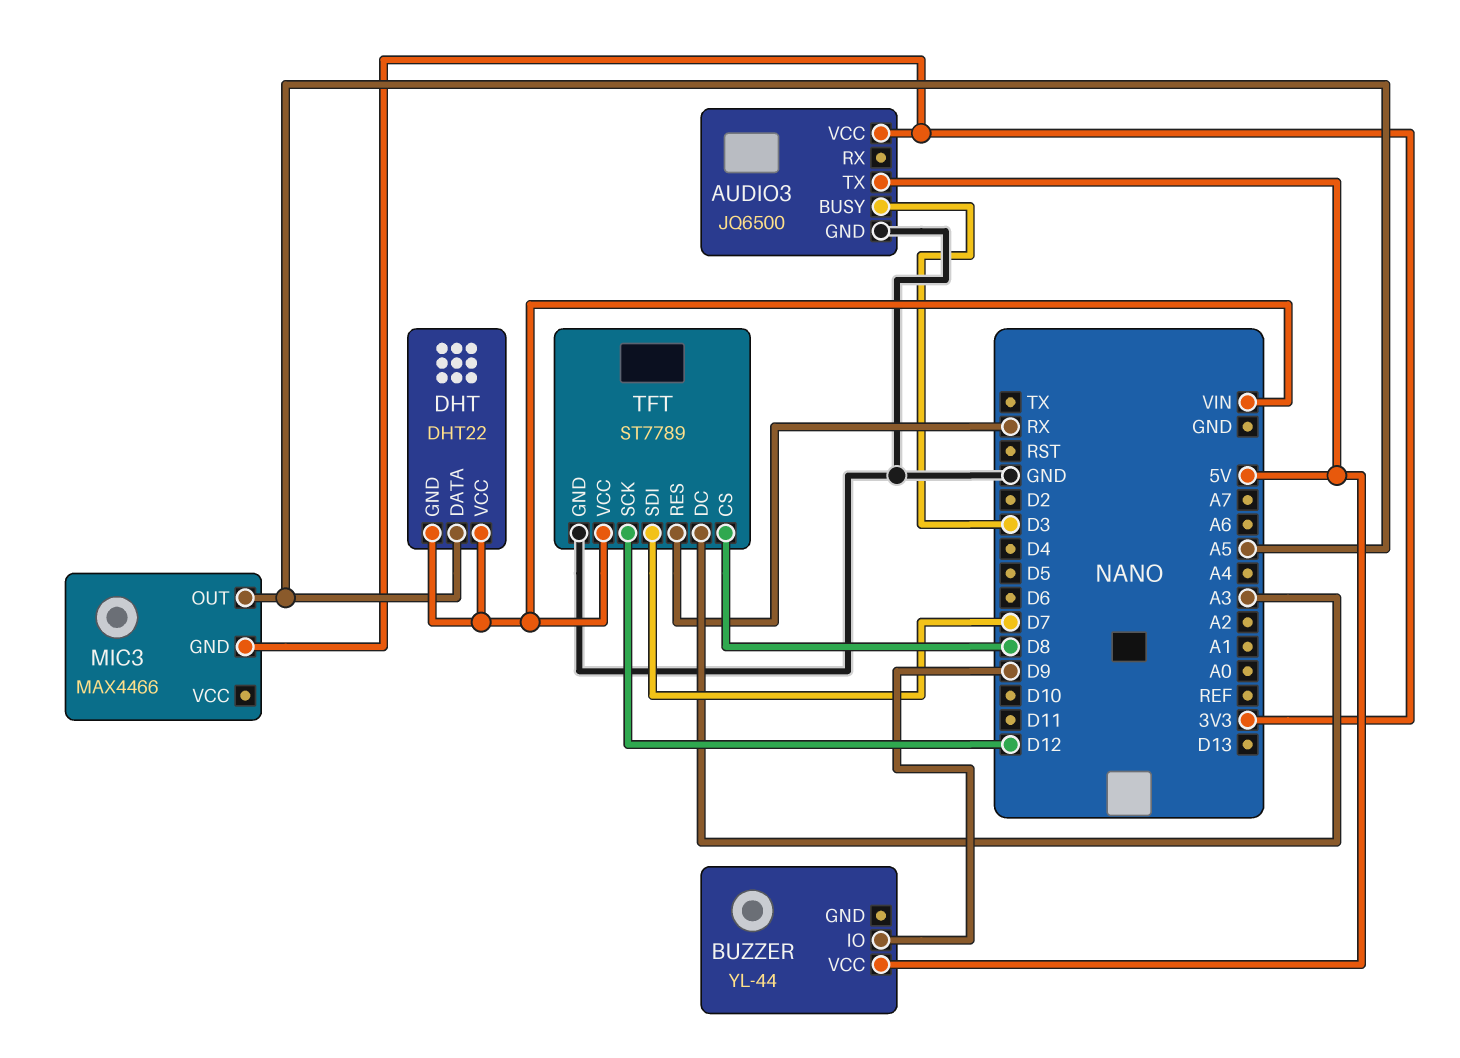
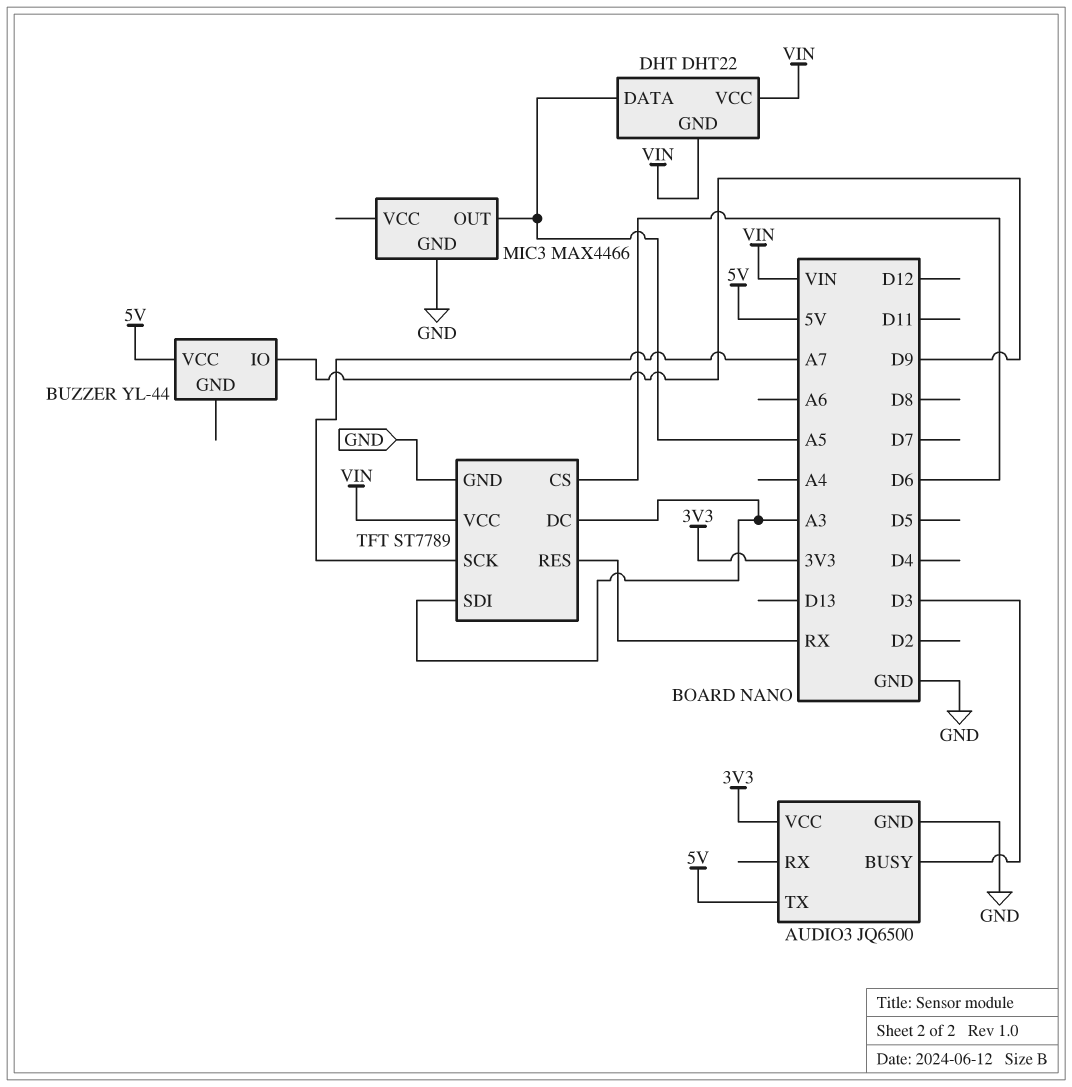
MIC3 pin GND: 3V3 -> GND
TFT pin CS: D8 -> D6
TFT pin SCK: D12 -> A7
TFT pin SDI: D7 -> A3

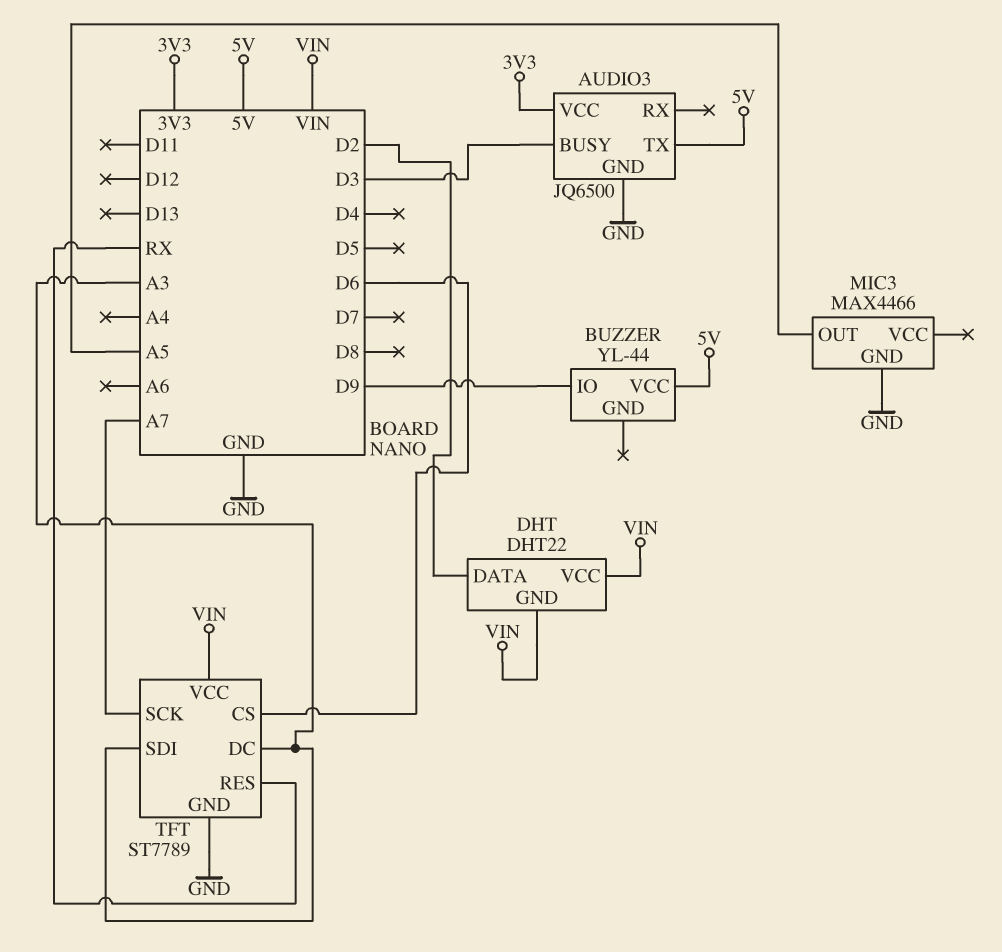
DHT pin DATA: A5 -> D2

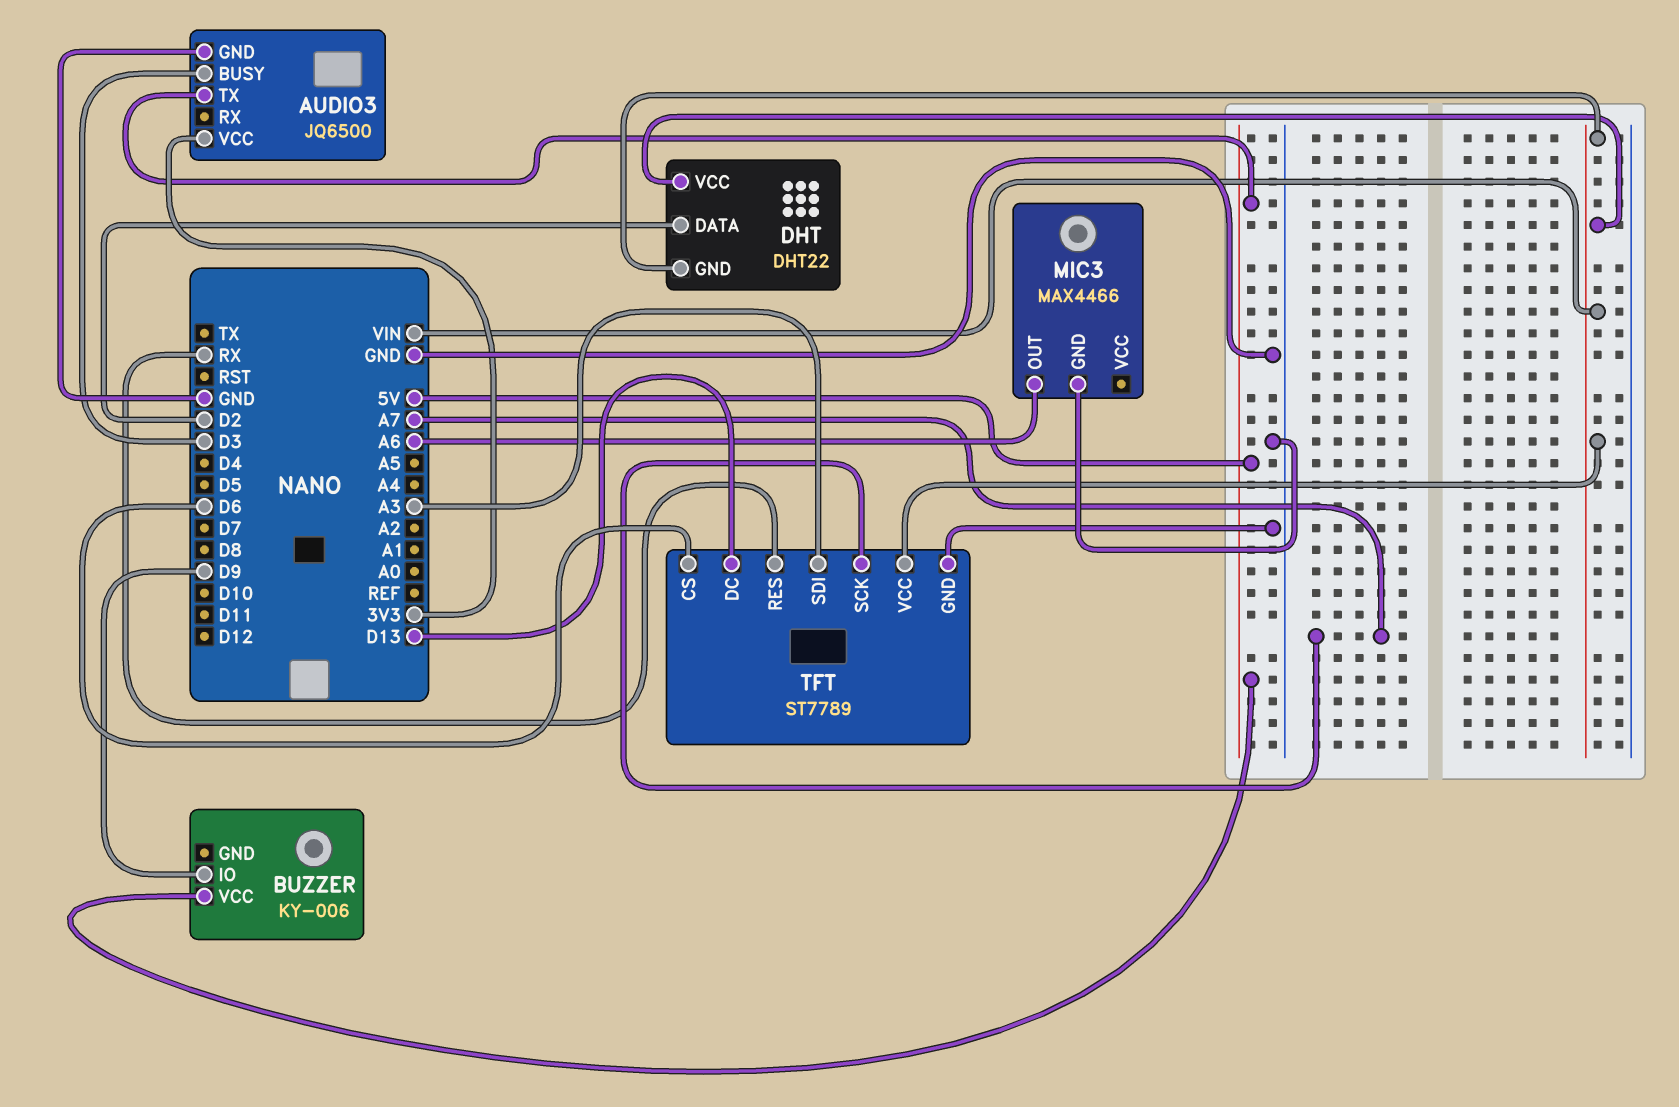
BUZZER: YL-44 -> KY-006
MIC3 pin OUT: A5 -> A6
TFT pin DC: A3 -> D13

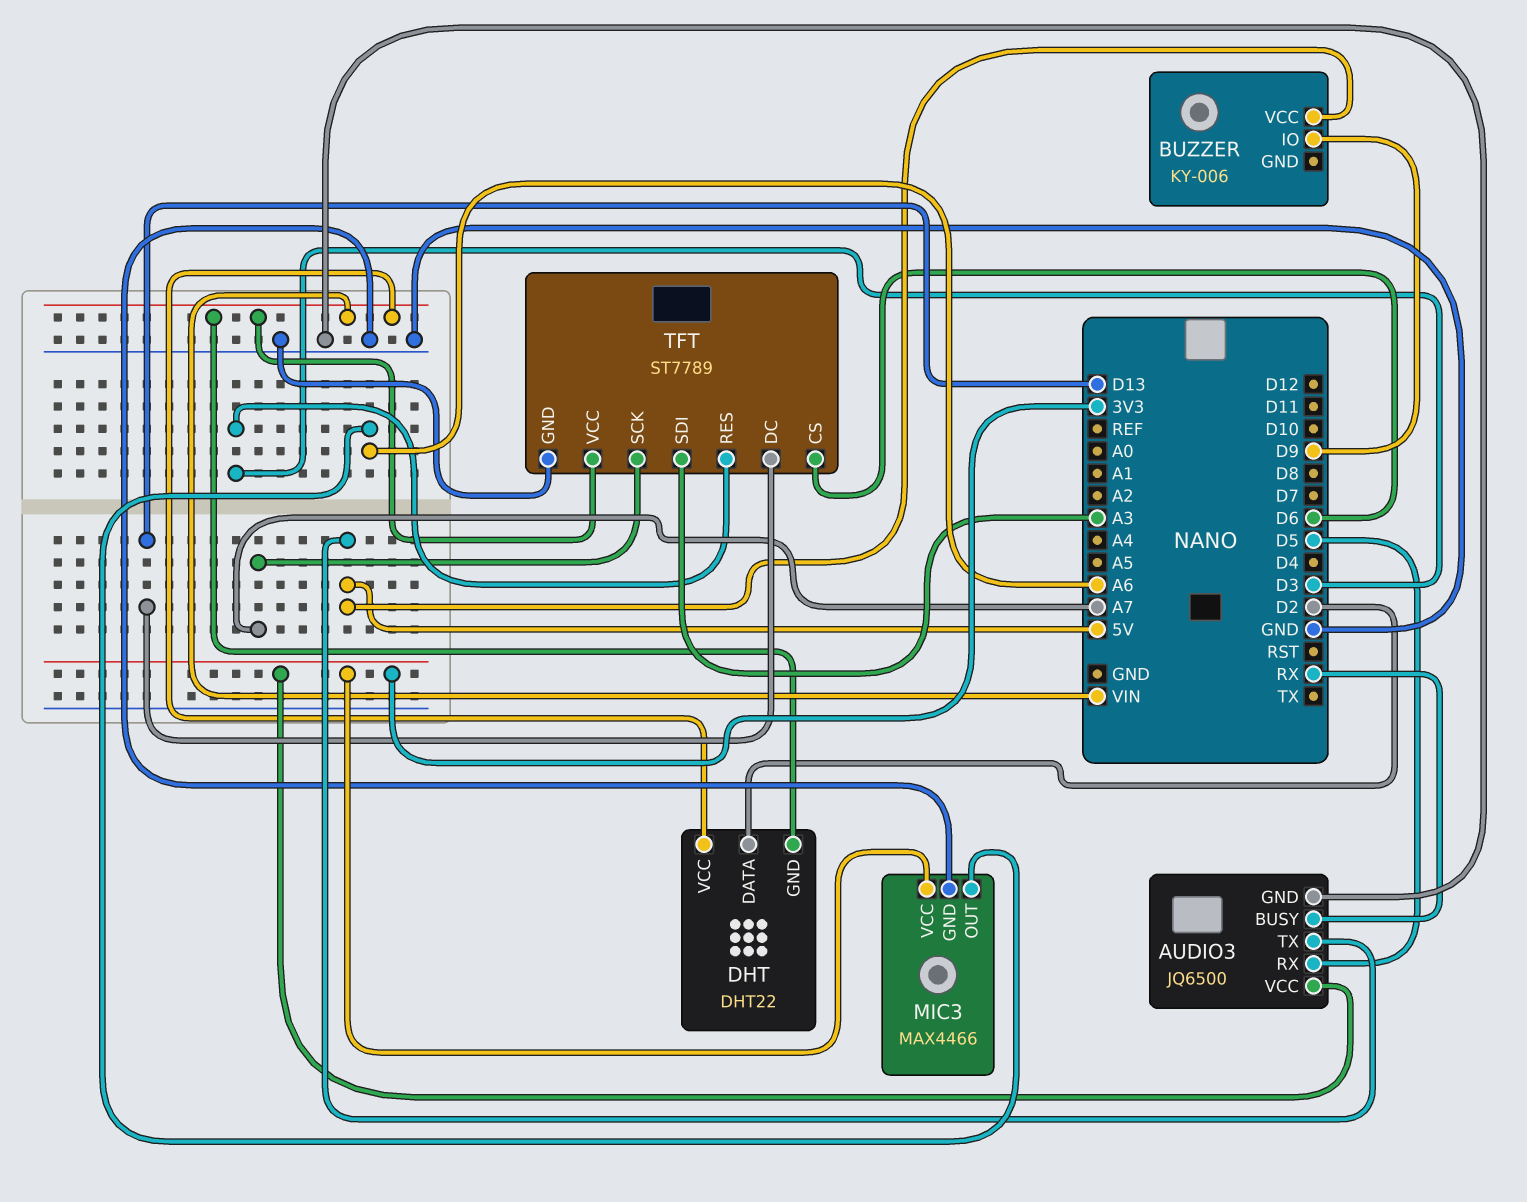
AUDIO3 pin BUSY: D3 -> RX
AUDIO3 pin RX: none -> D5
MIC3 pin VCC: none -> 3V3
TFT pin RES: RX -> D3

